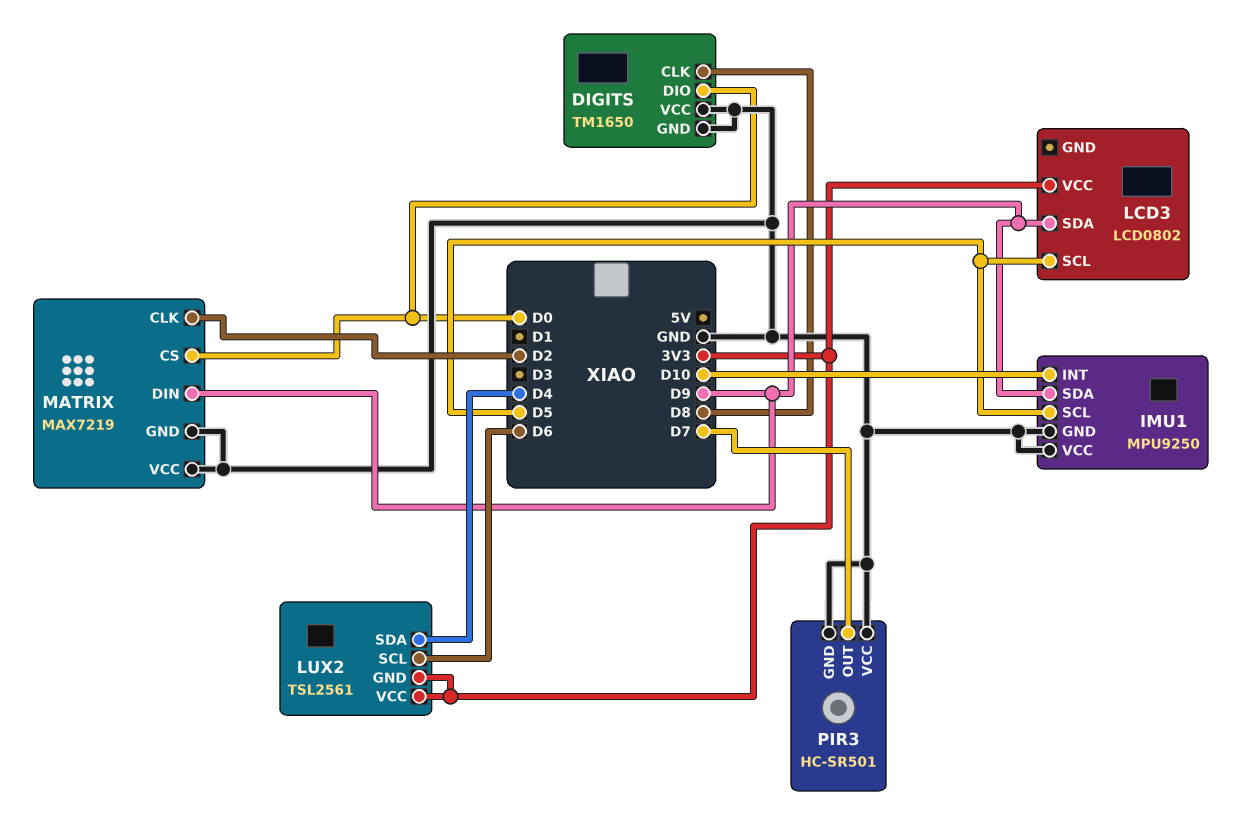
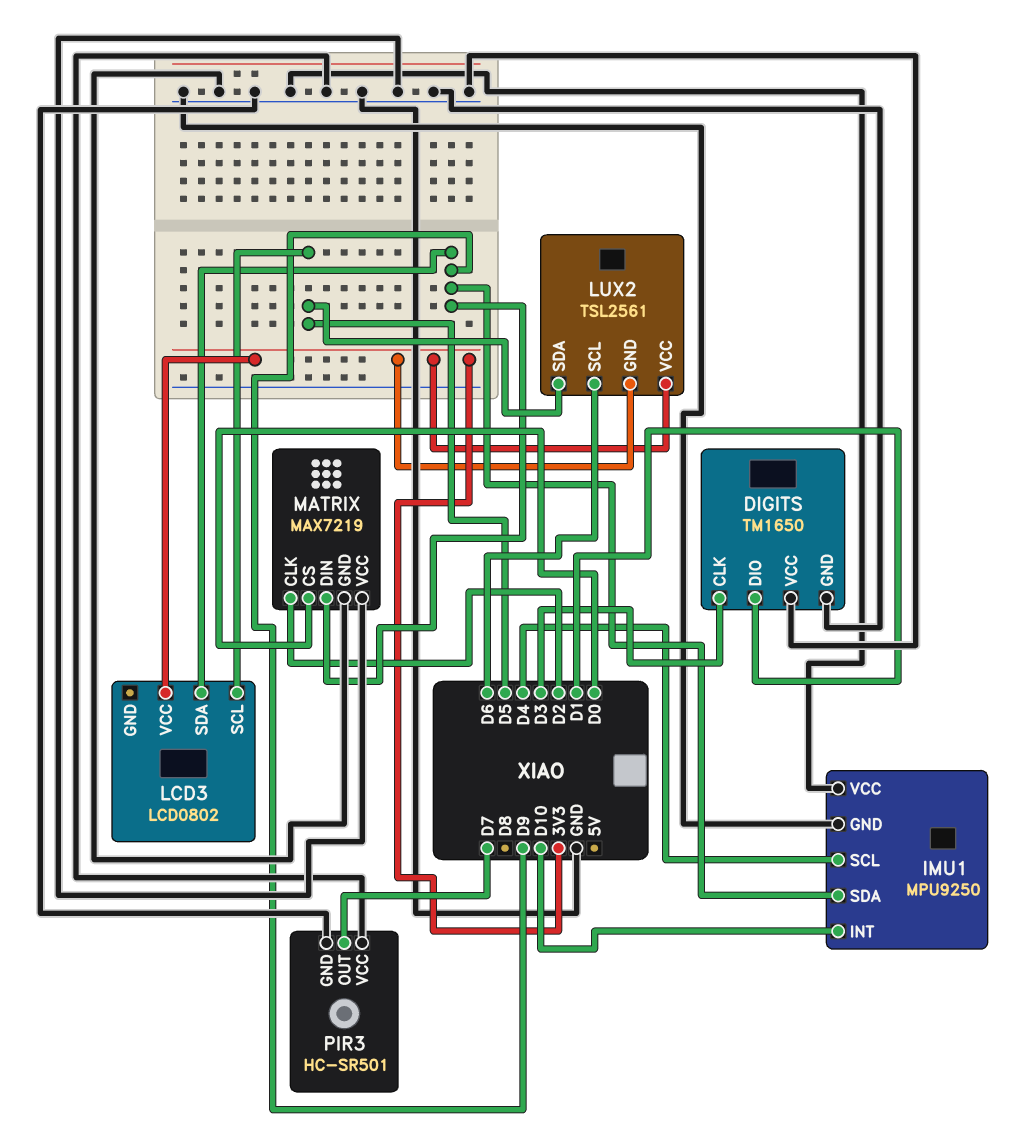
DIGITS pin CLK: D8 -> D3
DIGITS pin DIO: D0 -> D1
IMU1 pin SCL: D5 -> D4
LUX2 pin SDA: D4 -> D5

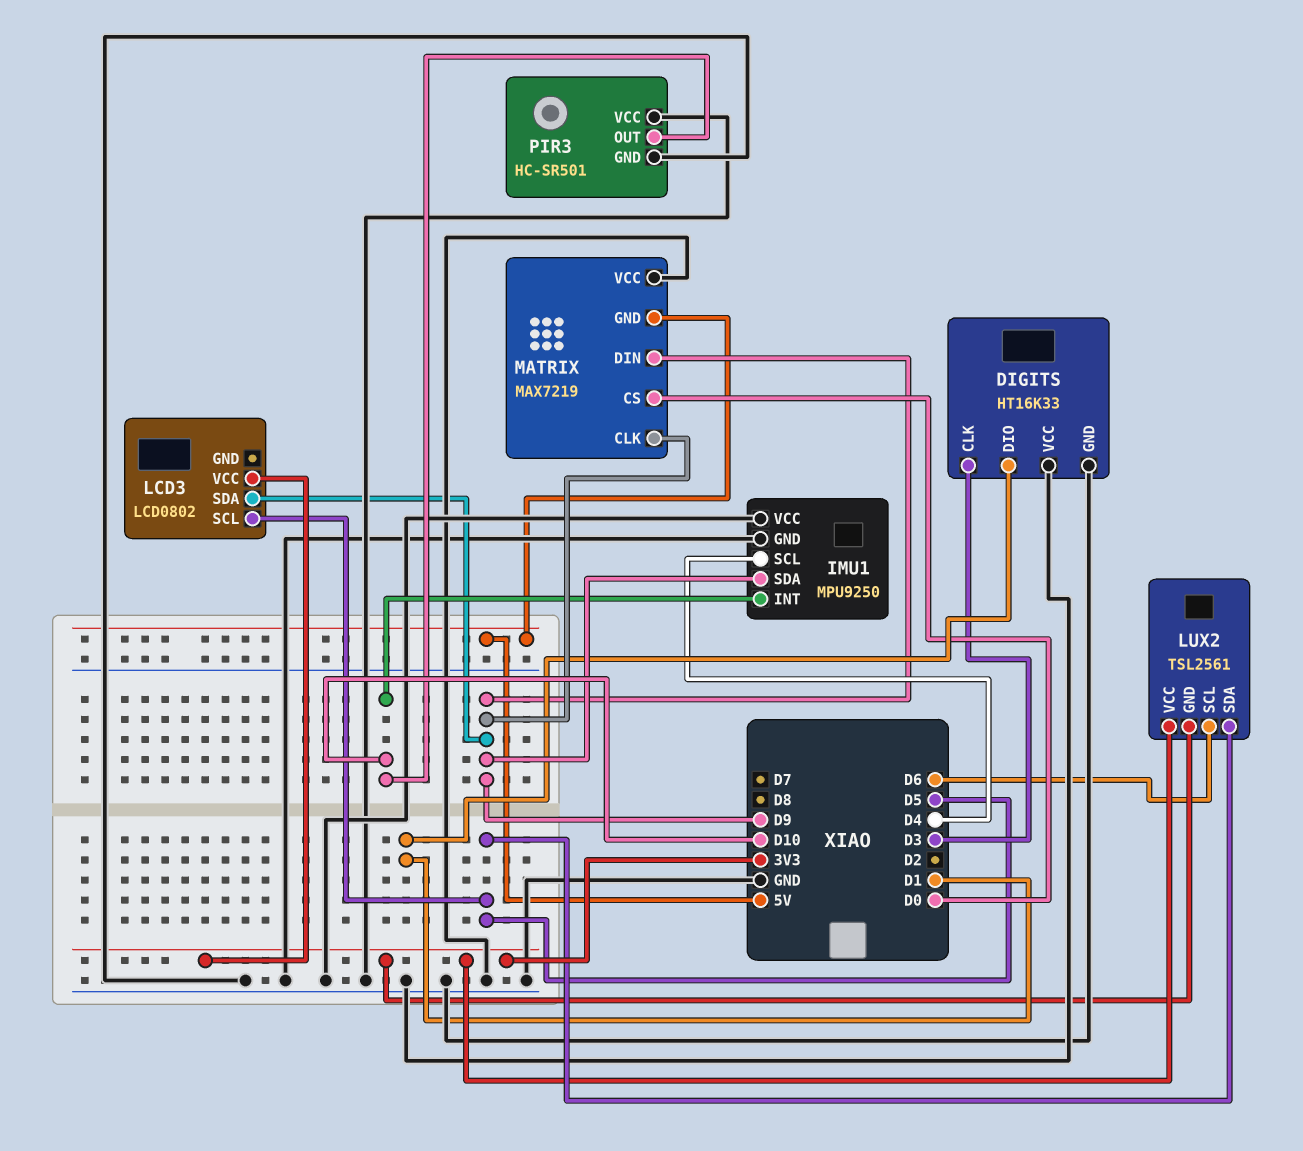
DIGITS: TM1650 -> HT16K33
MATRIX pin CLK: D2 -> D9
MATRIX pin GND: GND -> 5V
PIR3 pin OUT: D7 -> D10

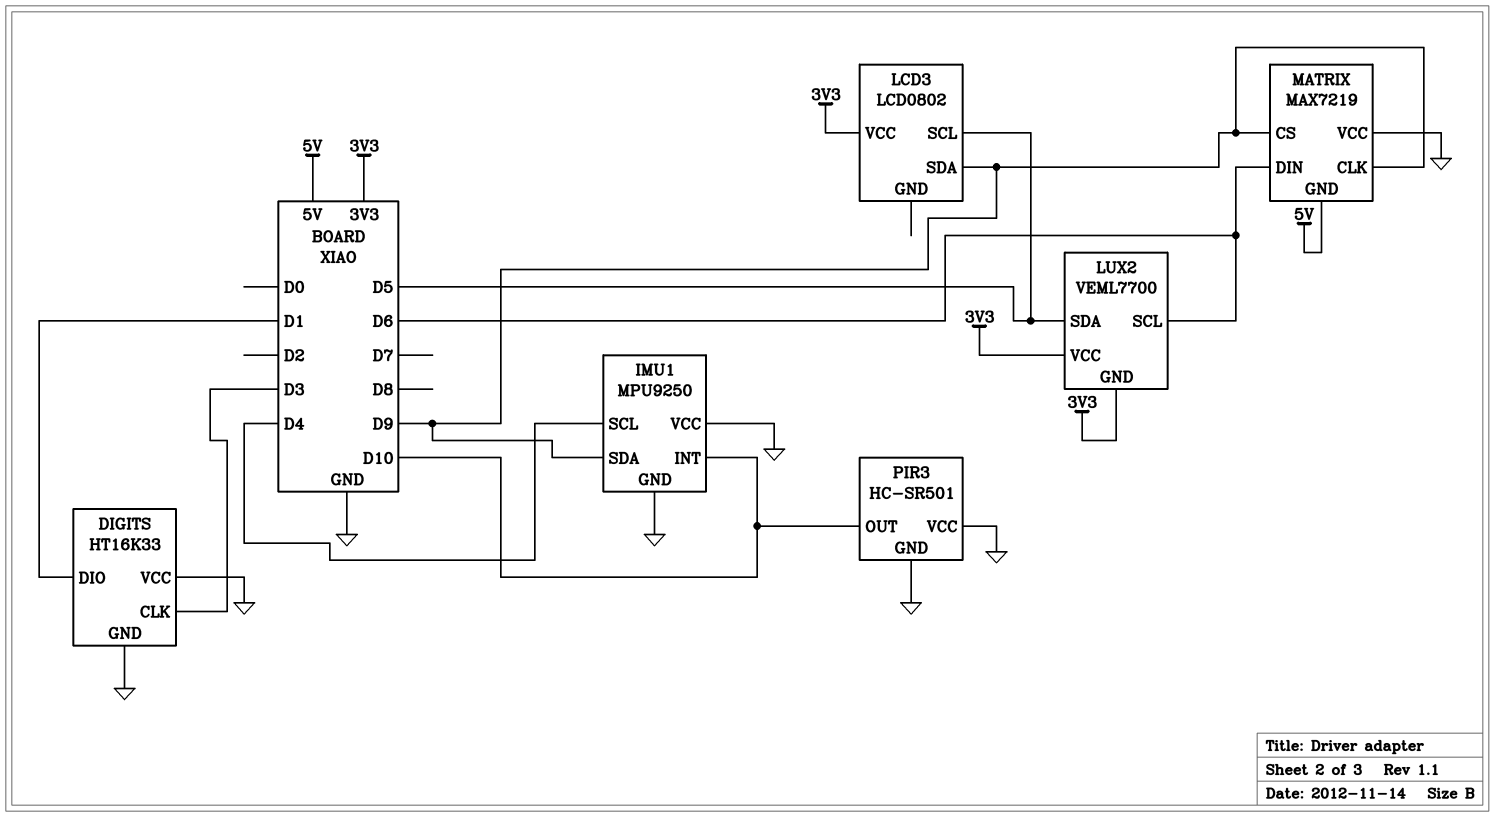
LUX2: TSL2561 -> VEML7700
MATRIX pin CS: D0 -> D9
MATRIX pin DIN: D9 -> D6

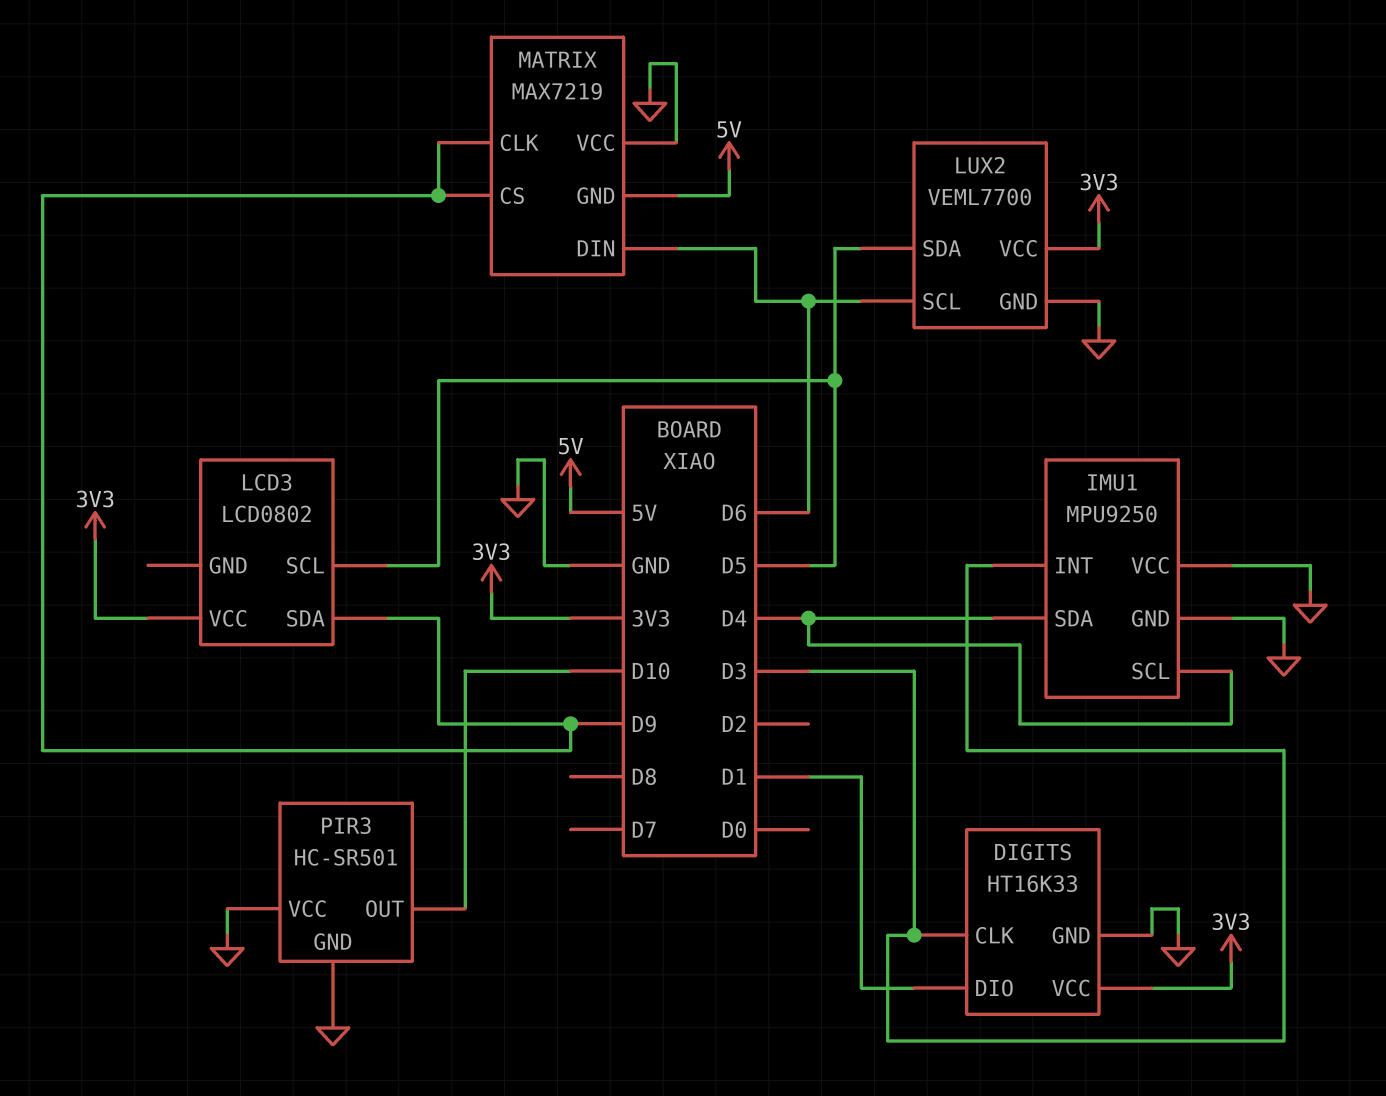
DIGITS pin VCC: GND -> 3V3
IMU1 pin INT: D10 -> D3
IMU1 pin SDA: D9 -> D4
LUX2 pin GND: 3V3 -> GND

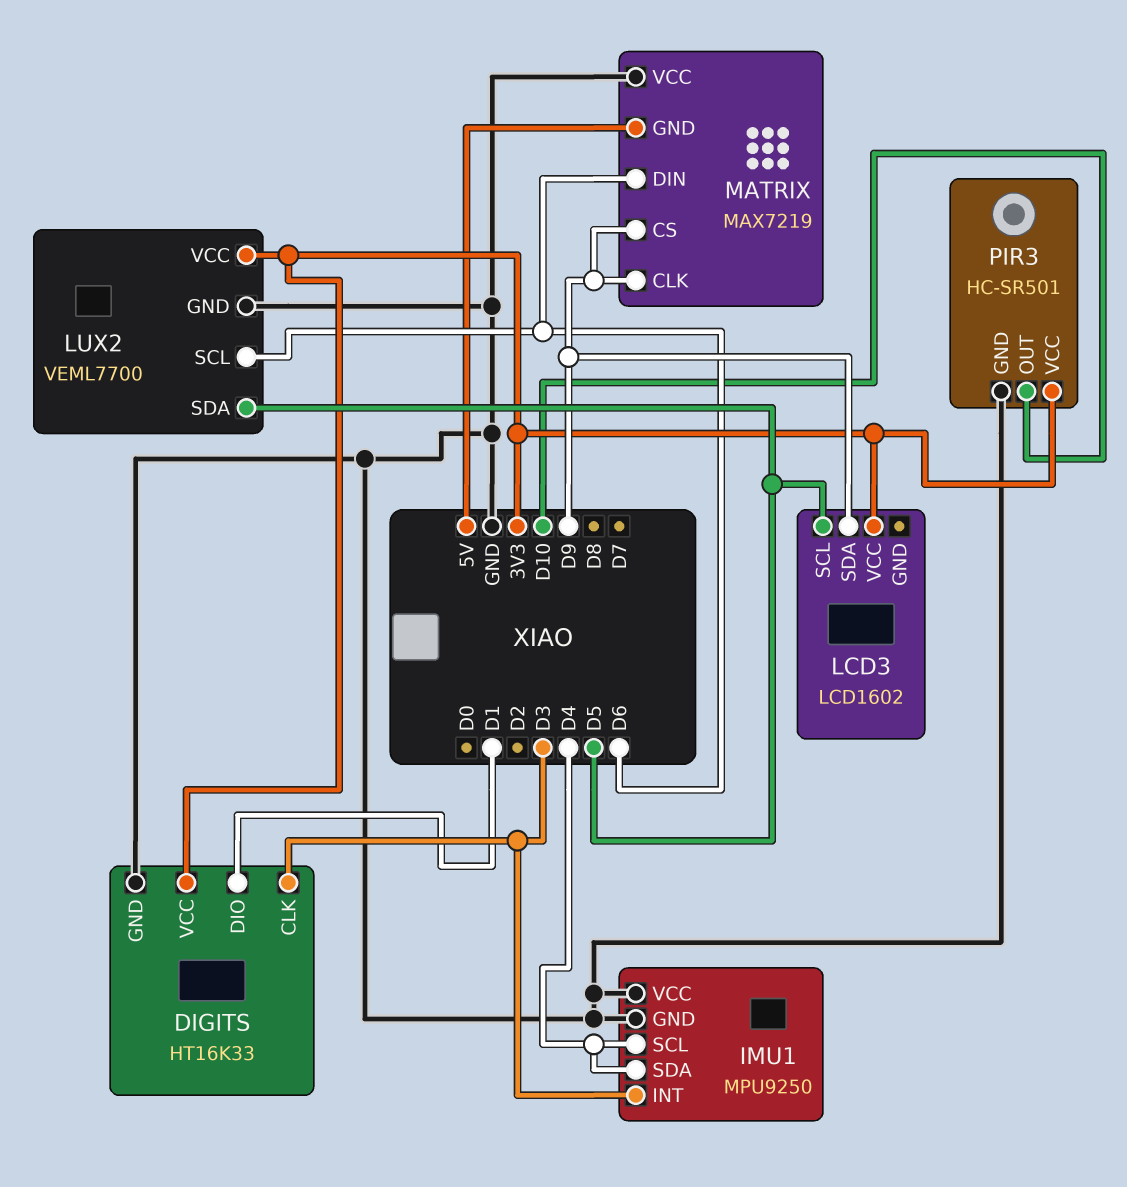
LCD3: LCD0802 -> LCD1602
PIR3 pin VCC: GND -> 3V3

